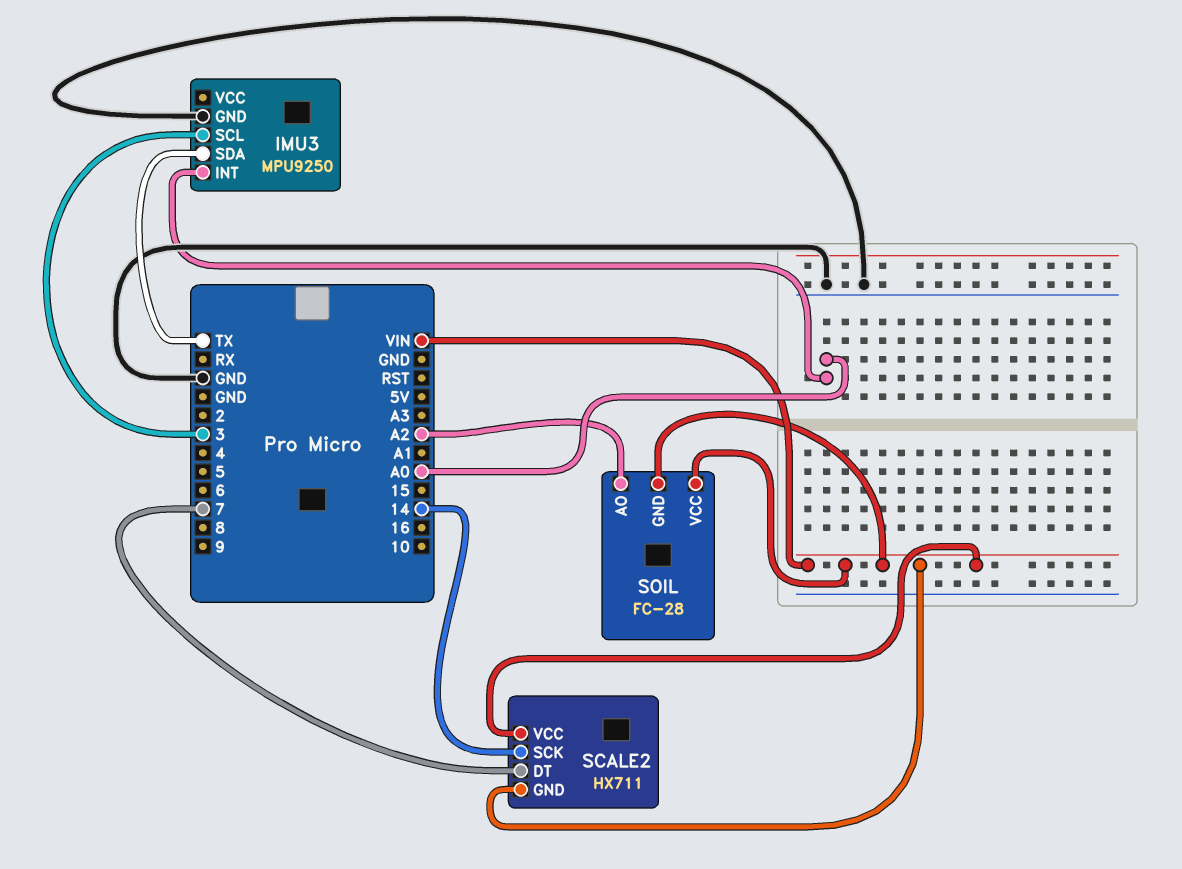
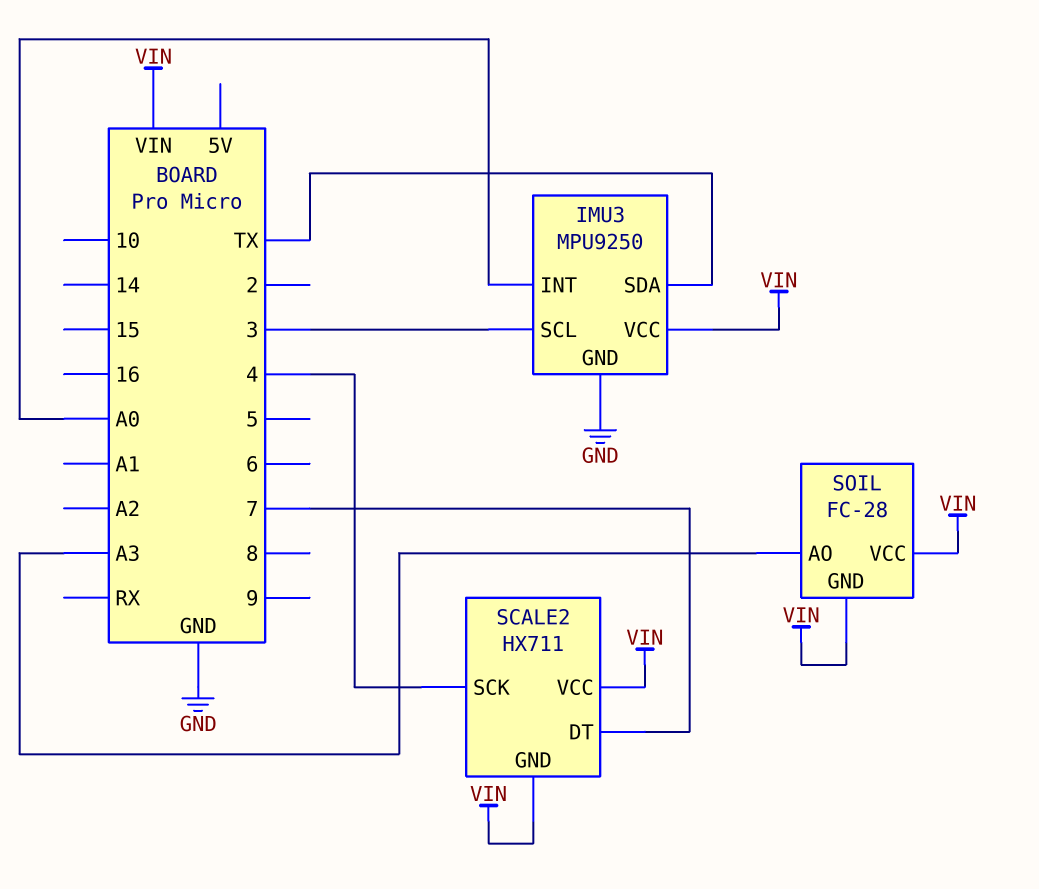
IMU3 pin VCC: none -> VIN
SCALE2 pin SCK: 14 -> 4
SOIL pin AO: A2 -> A3

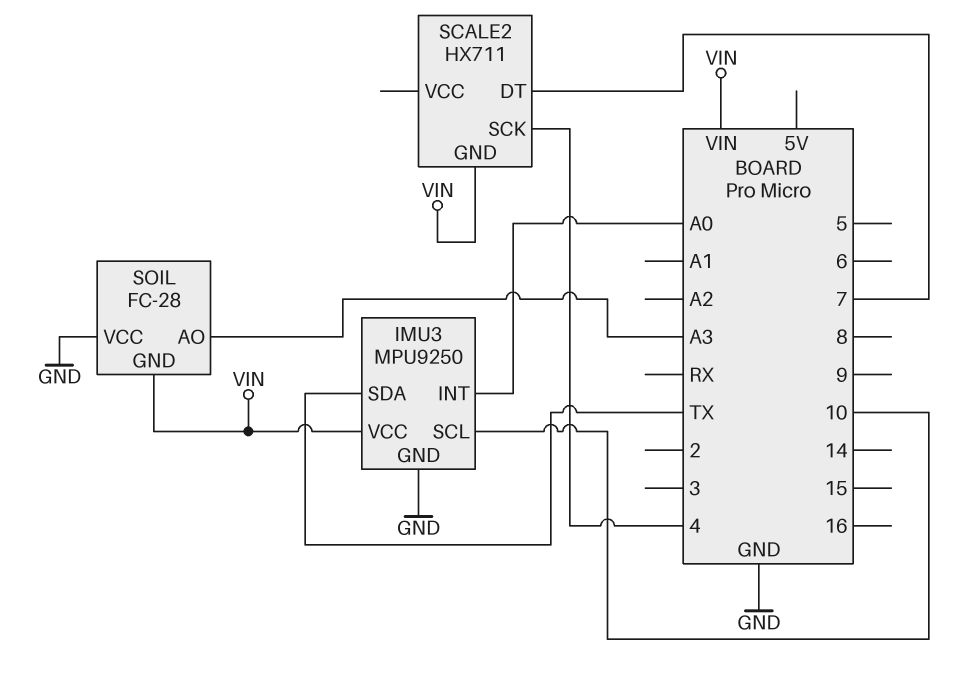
IMU3 pin SCL: 3 -> 10
SCALE2 pin VCC: VIN -> none
SOIL pin VCC: VIN -> GND

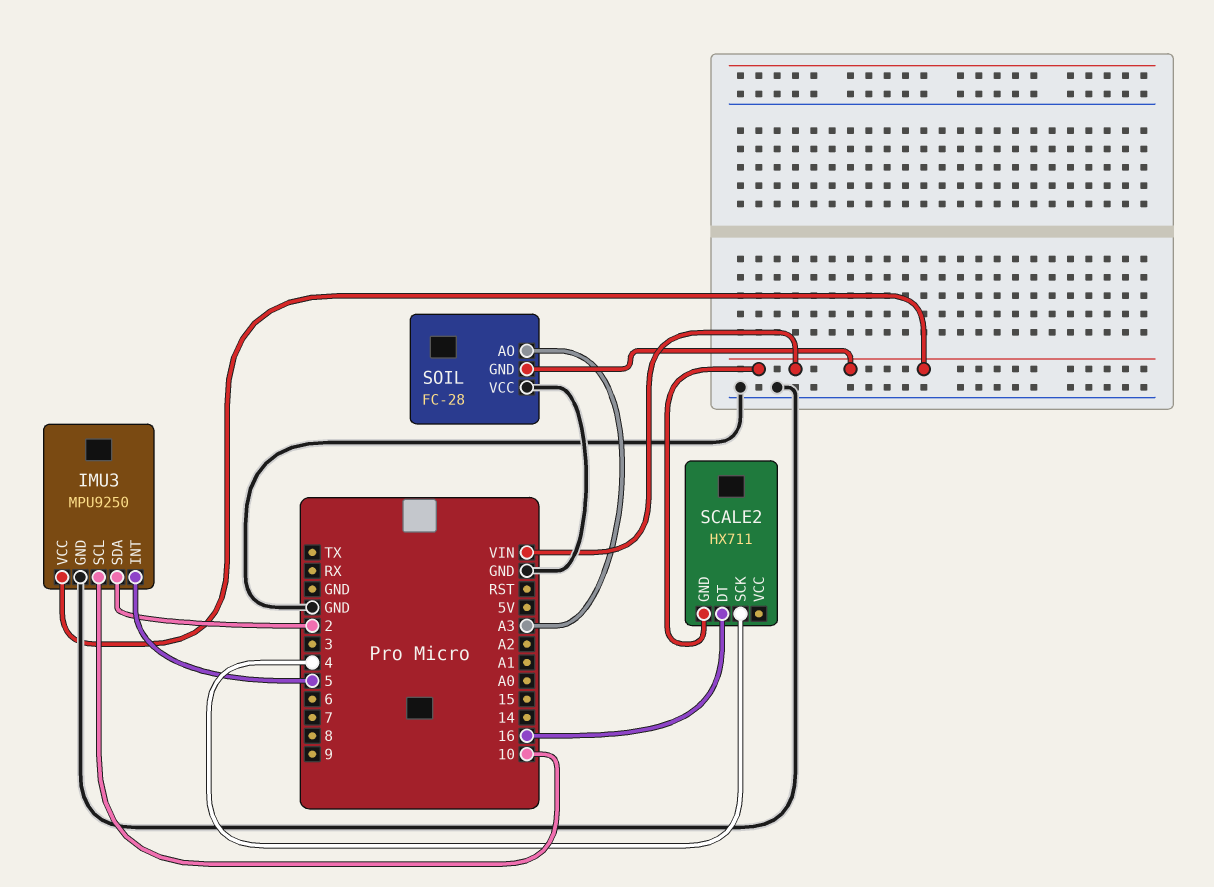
IMU3 pin INT: A0 -> 5
IMU3 pin SDA: TX -> 2
SCALE2 pin DT: 7 -> 16

